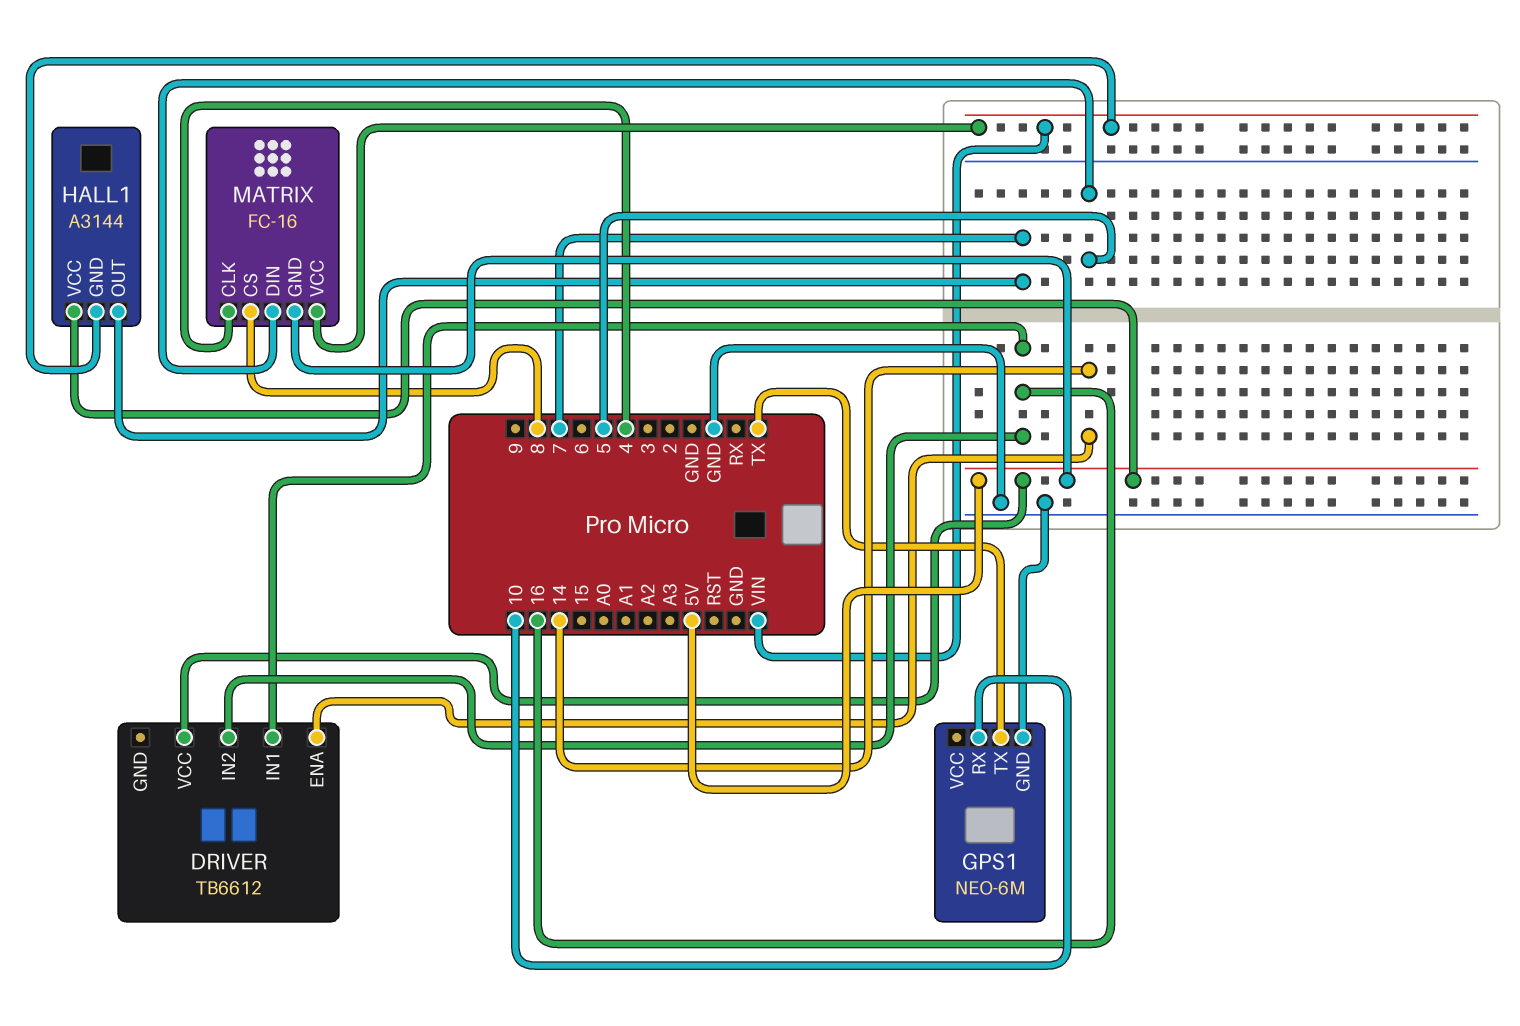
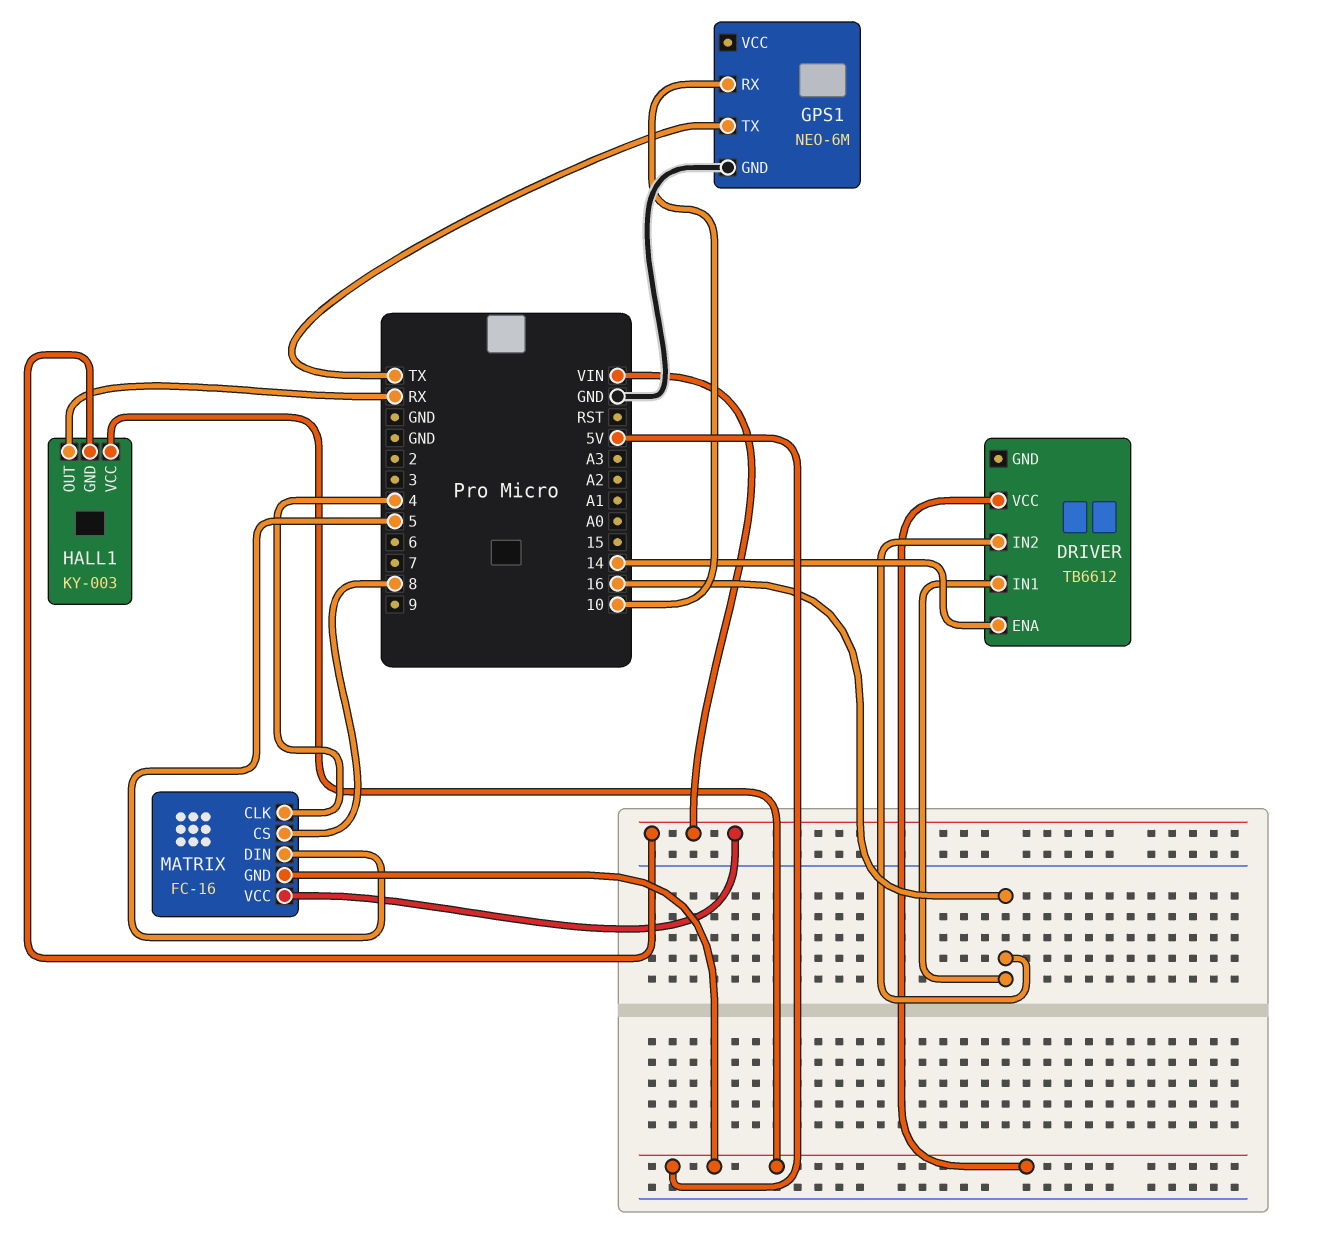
HALL1: A3144 -> KY-003
HALL1 pin OUT: 7 -> RX

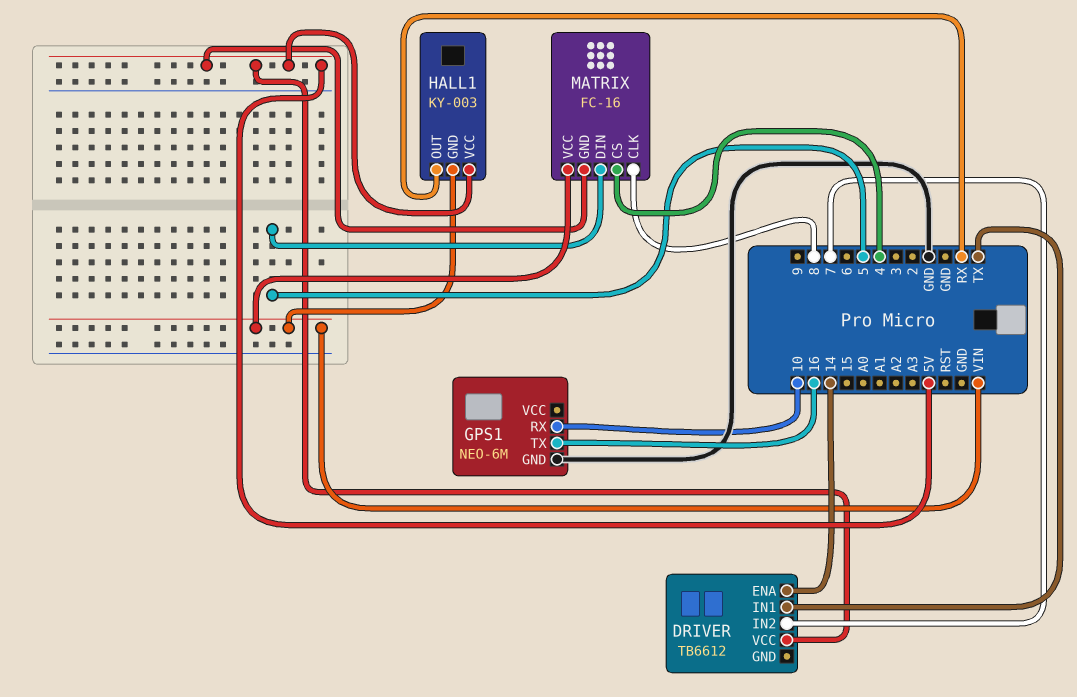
DRIVER pin IN1: 16 -> TX
DRIVER pin IN2: 16 -> 7
GPS1 pin TX: TX -> 16
MATRIX pin CLK: 4 -> 8
MATRIX pin CS: 8 -> 4

